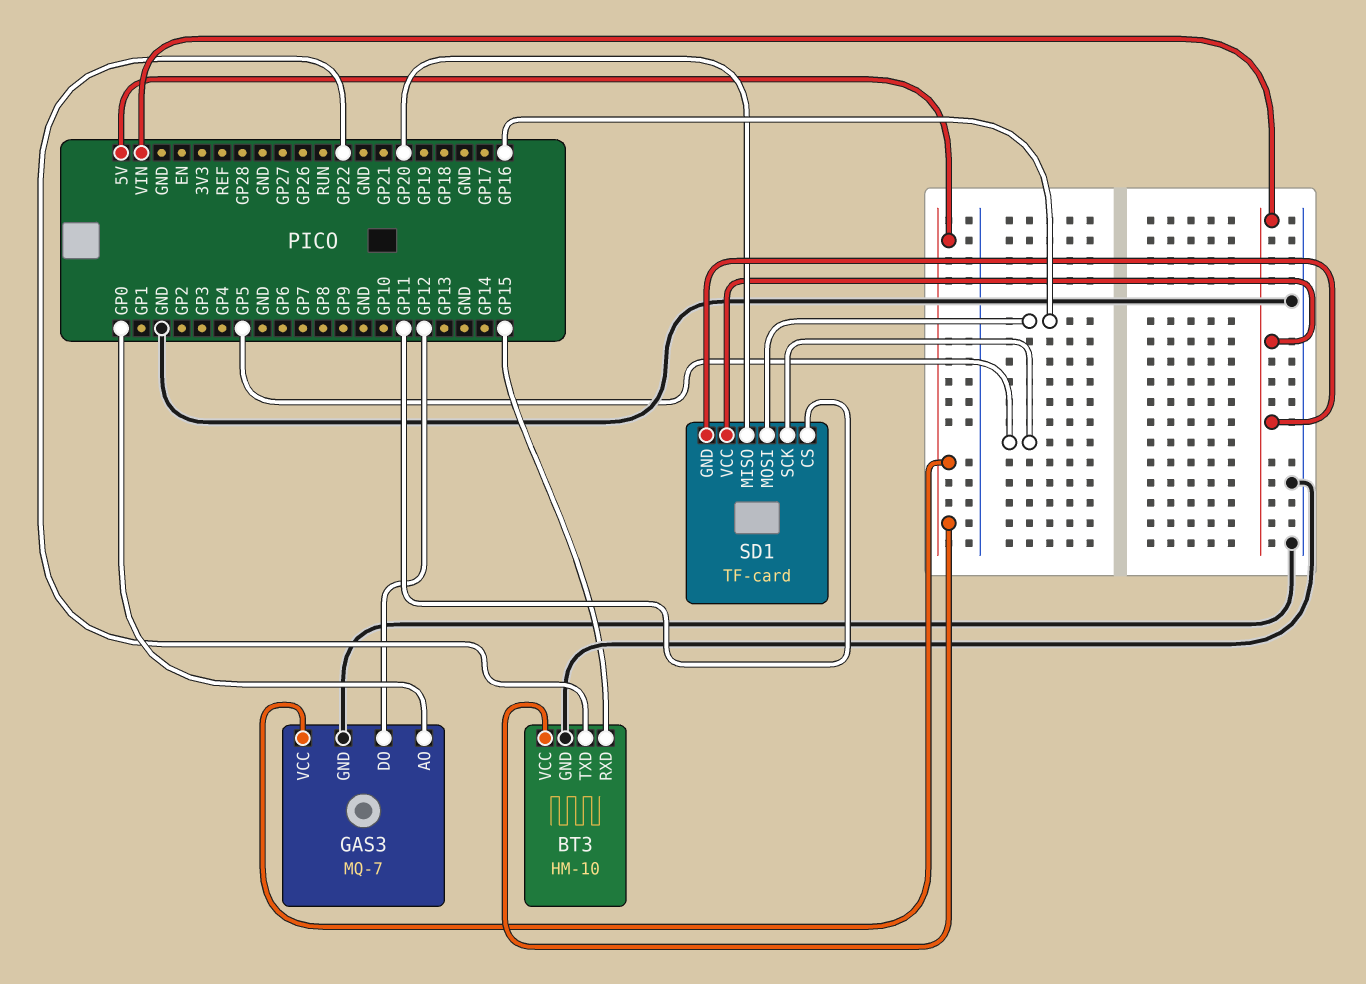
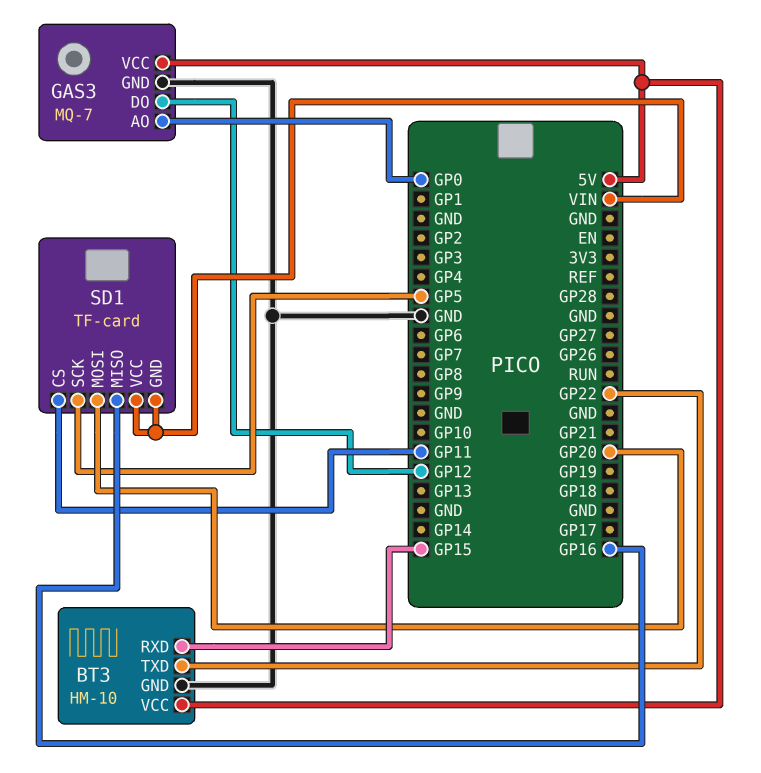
SD1 pin MISO: GP20 -> GP16
SD1 pin MOSI: GP16 -> GP20

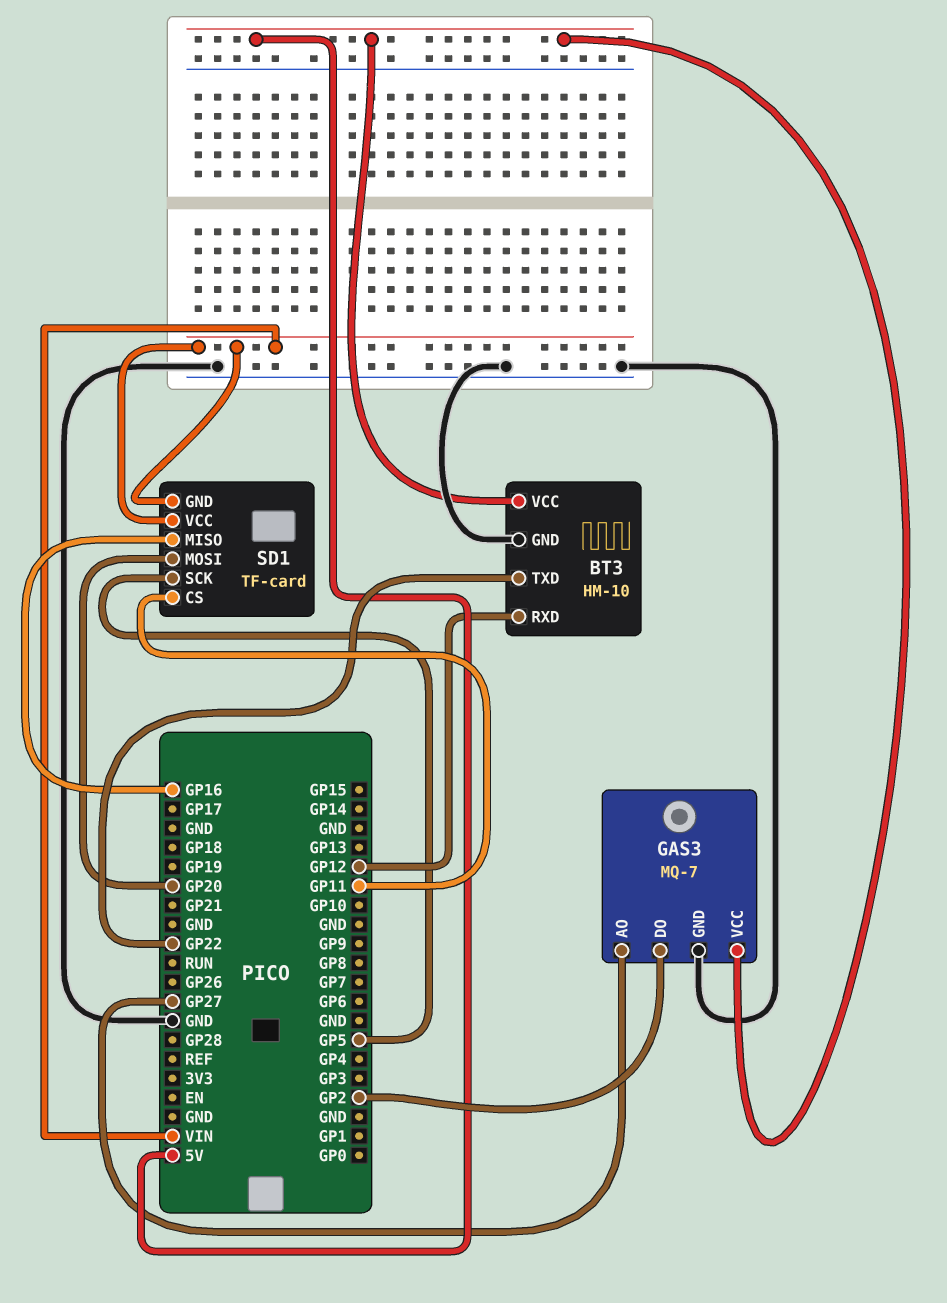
BT3 pin RXD: GP15 -> GP12
GAS3 pin AO: GP0 -> GP27
GAS3 pin DO: GP12 -> GP2

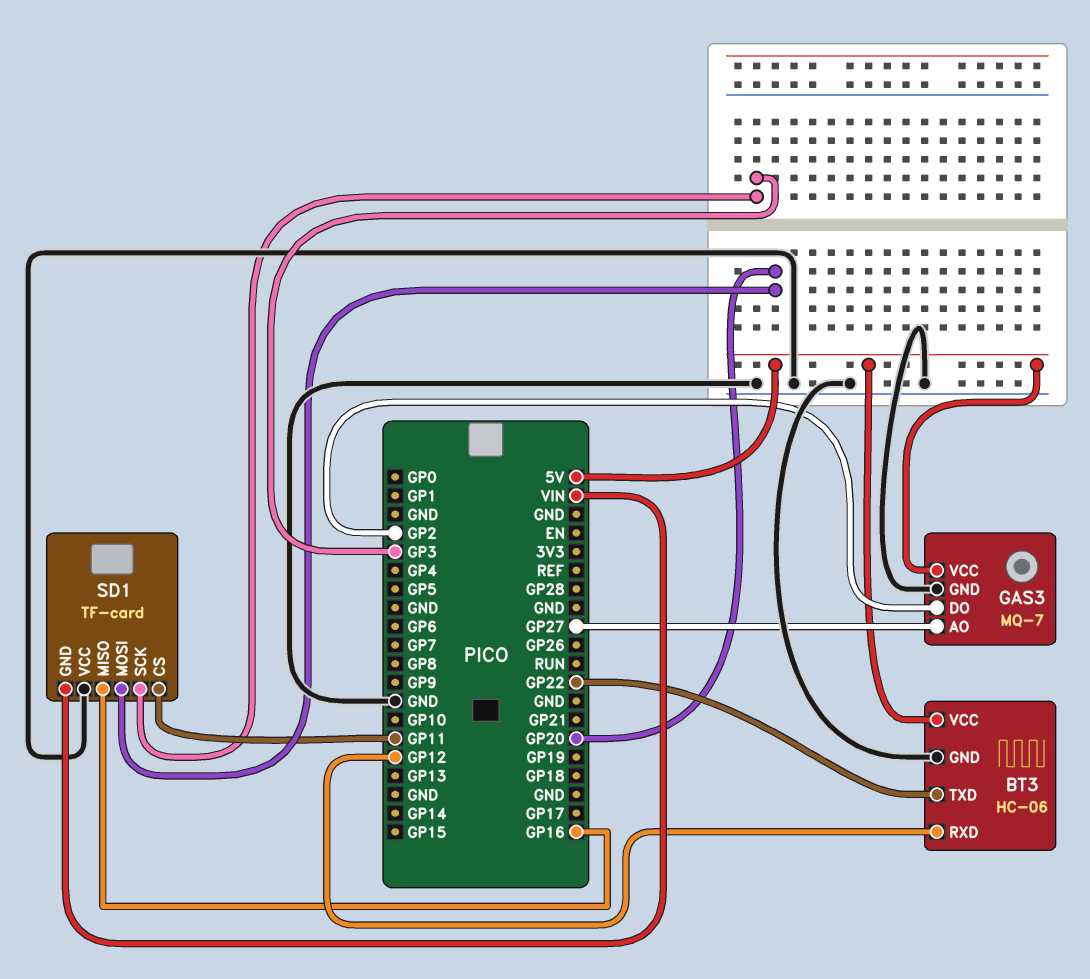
BT3: HM-10 -> HC-06
SD1 pin SCK: GP5 -> GP3
SD1 pin VCC: VIN -> GND

